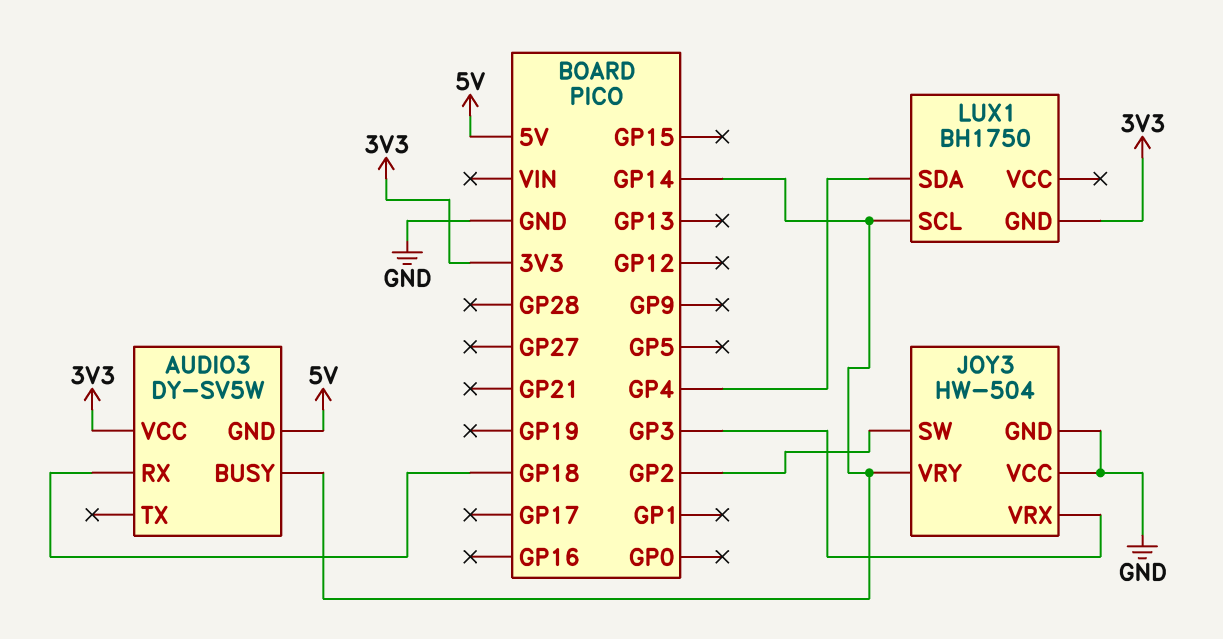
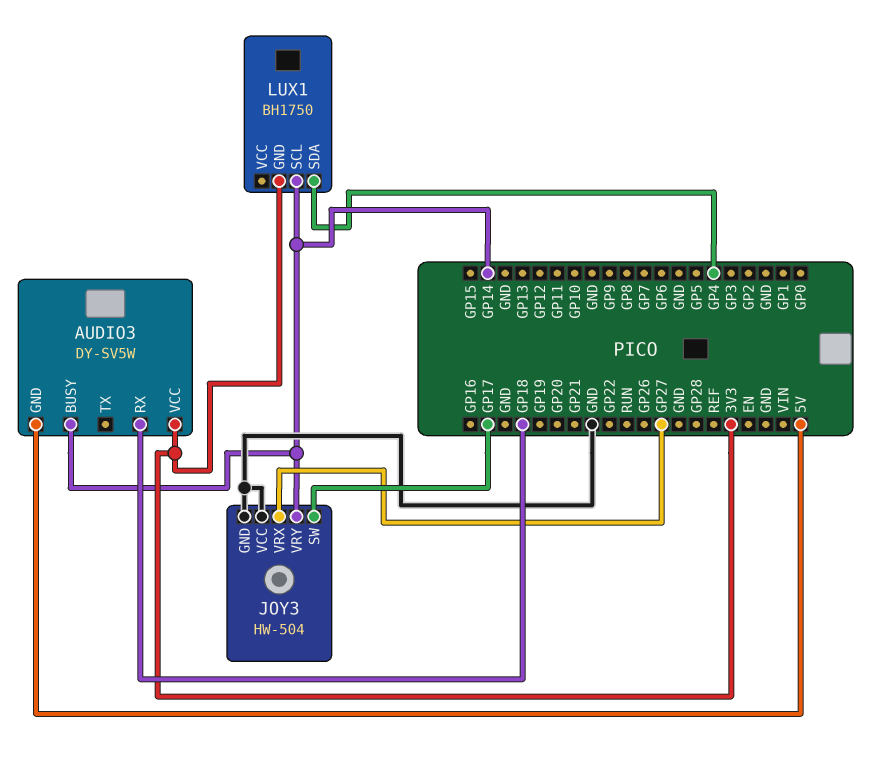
JOY3 pin SW: GP2 -> GP17
JOY3 pin VRX: GP3 -> GP27

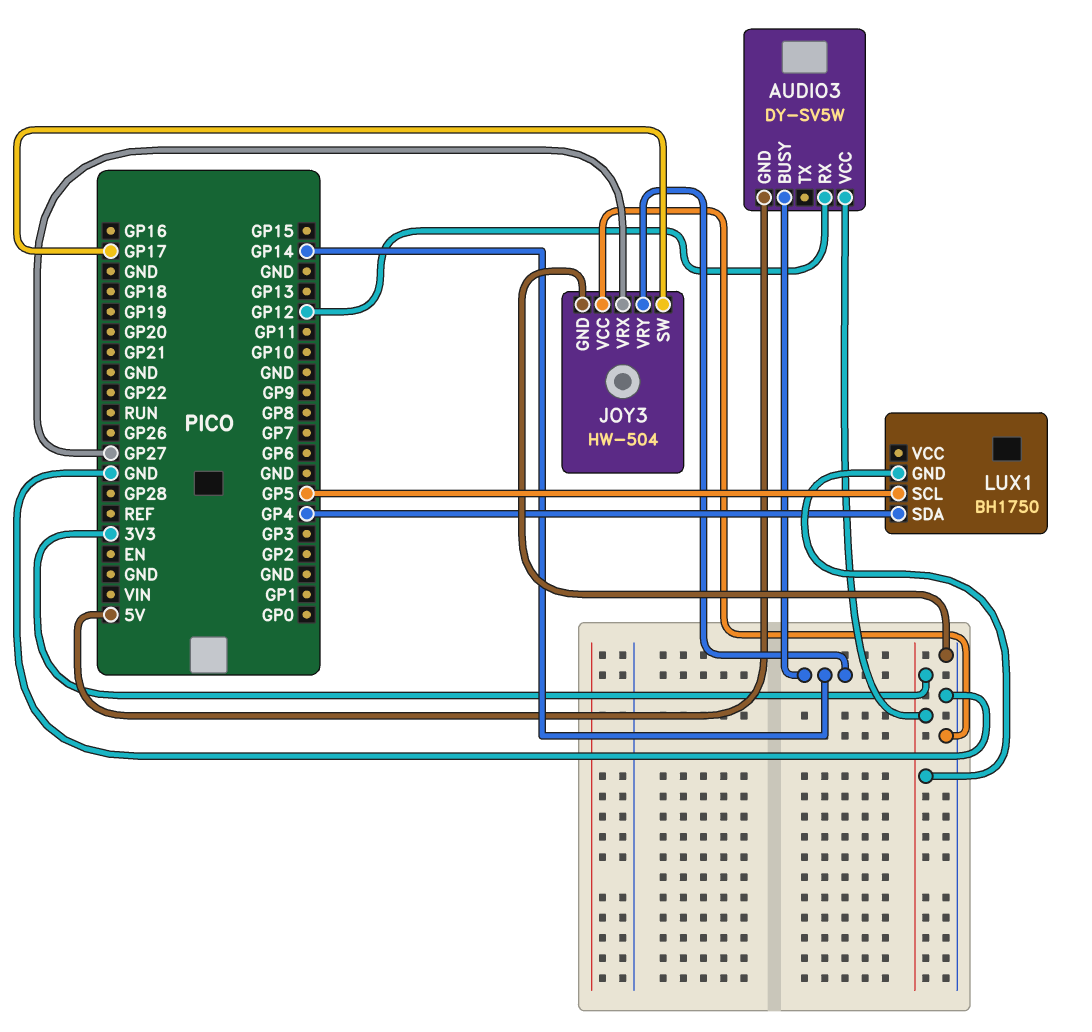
AUDIO3 pin RX: GP18 -> GP12
LUX1 pin SCL: GP14 -> GP5

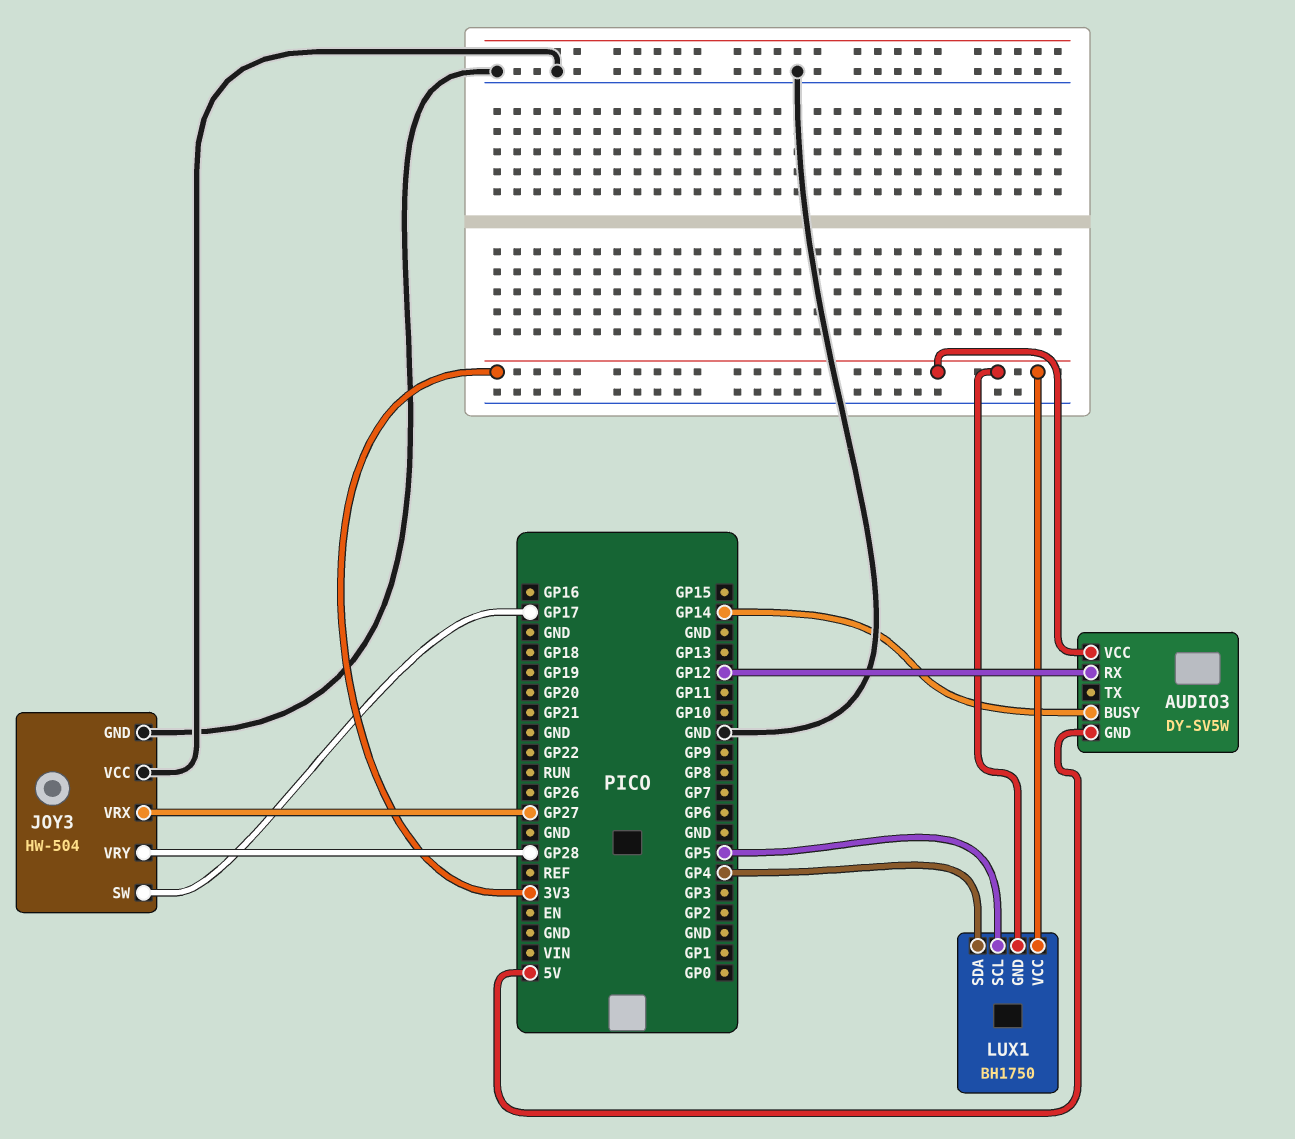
JOY3 pin VRY: GP14 -> GP28
LUX1 pin VCC: none -> 3V3

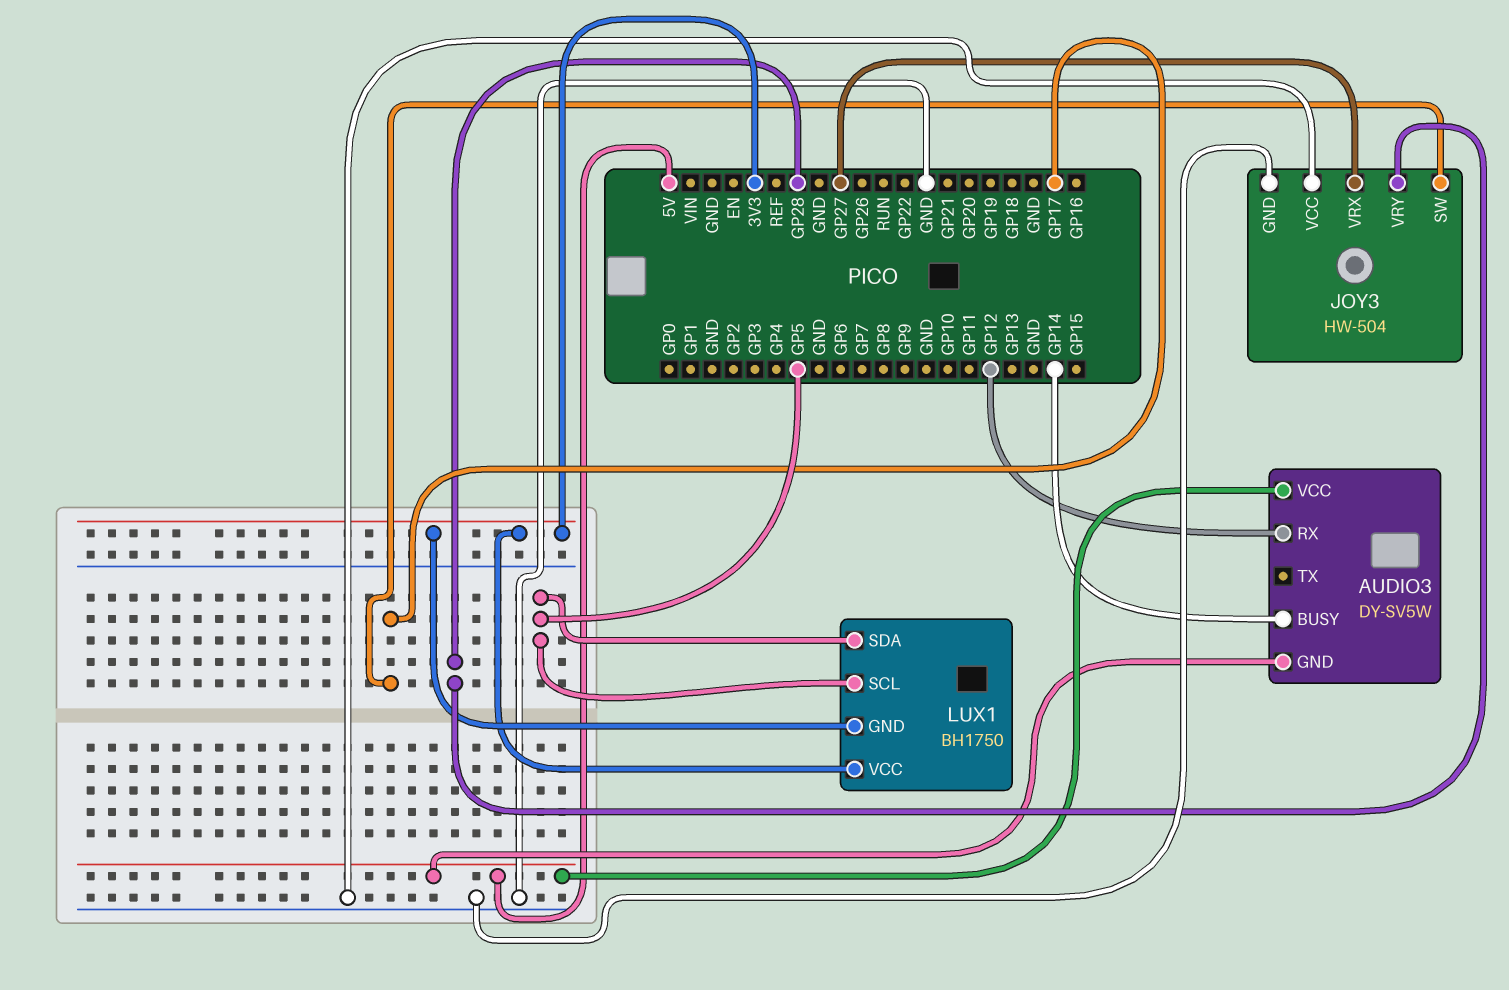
AUDIO3 pin VCC: 3V3 -> 5V
LUX1 pin SDA: GP4 -> GP5

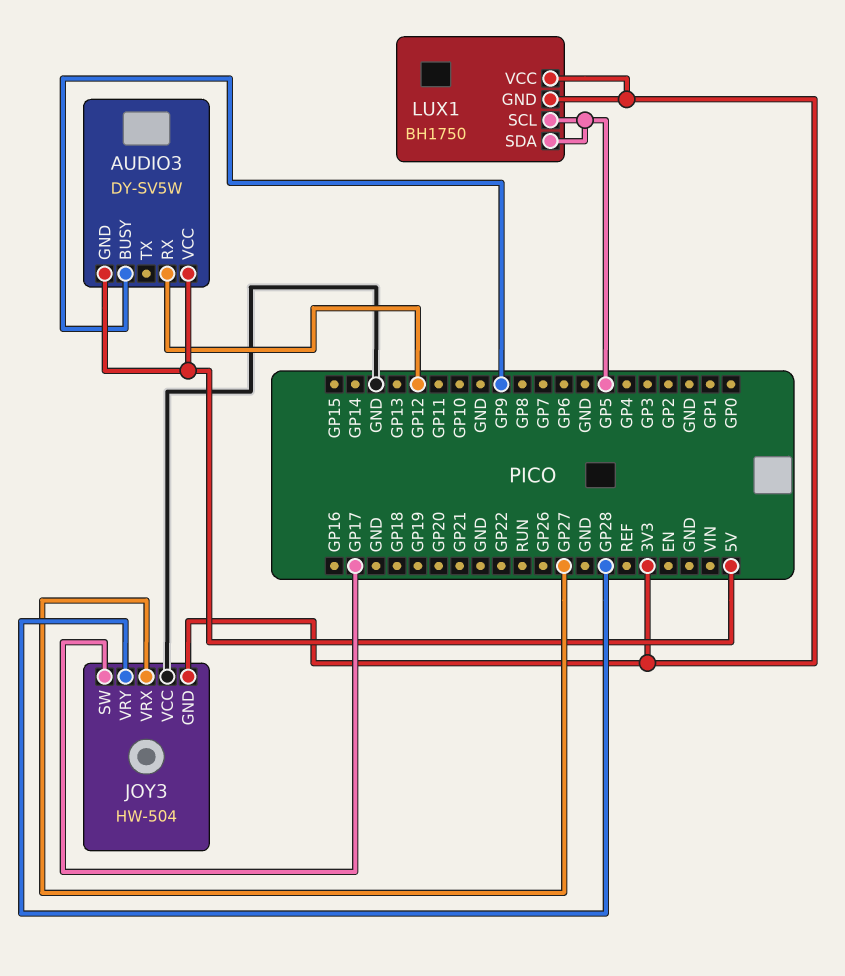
AUDIO3 pin BUSY: GP14 -> GP9
JOY3 pin GND: GND -> 3V3

